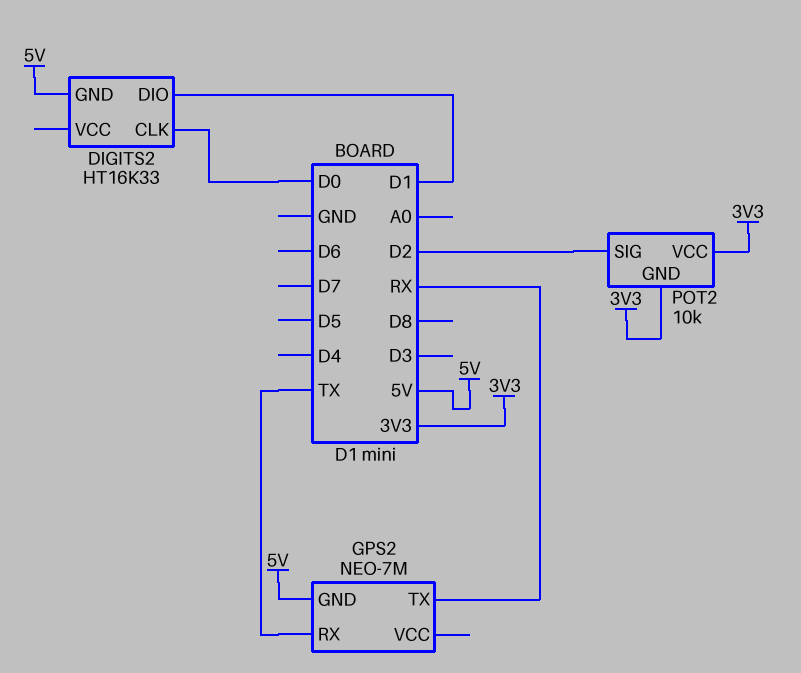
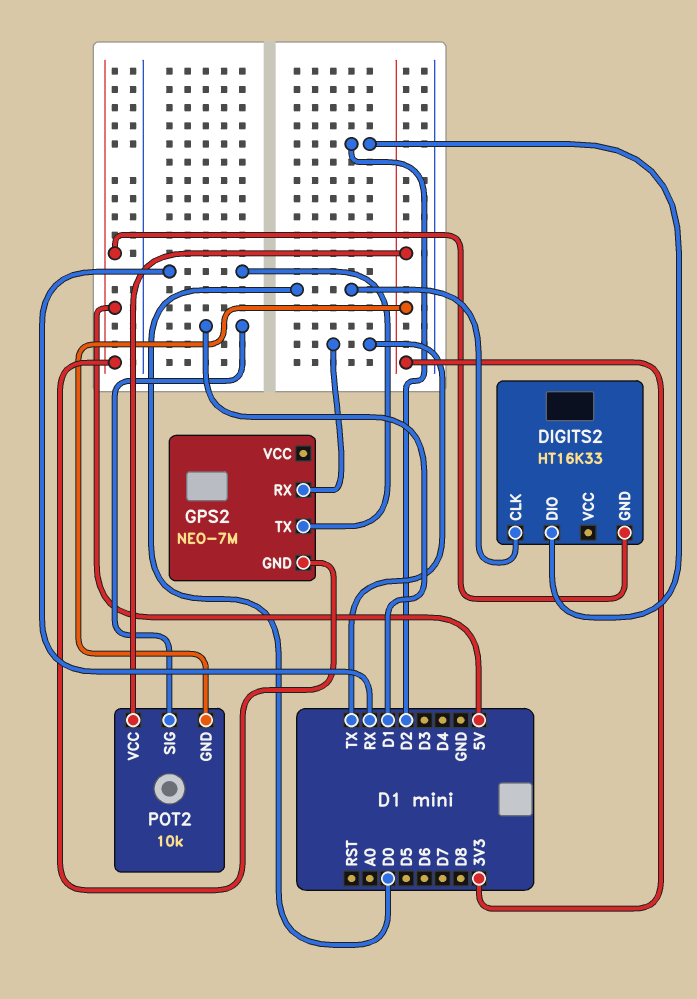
DIGITS2 pin DIO: D1 -> D2
POT2 pin SIG: D2 -> D1

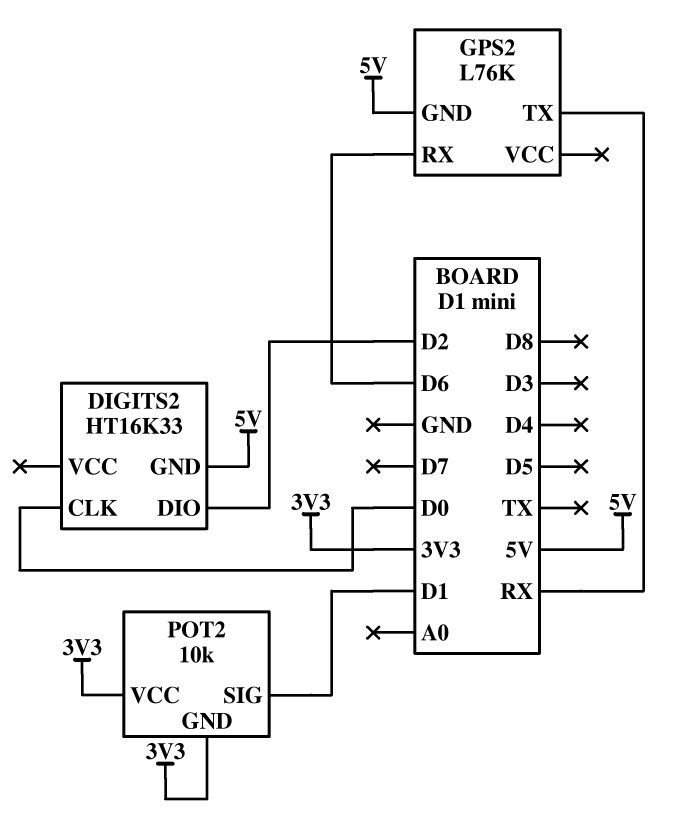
GPS2: NEO-7M -> L76K
GPS2 pin RX: TX -> D6

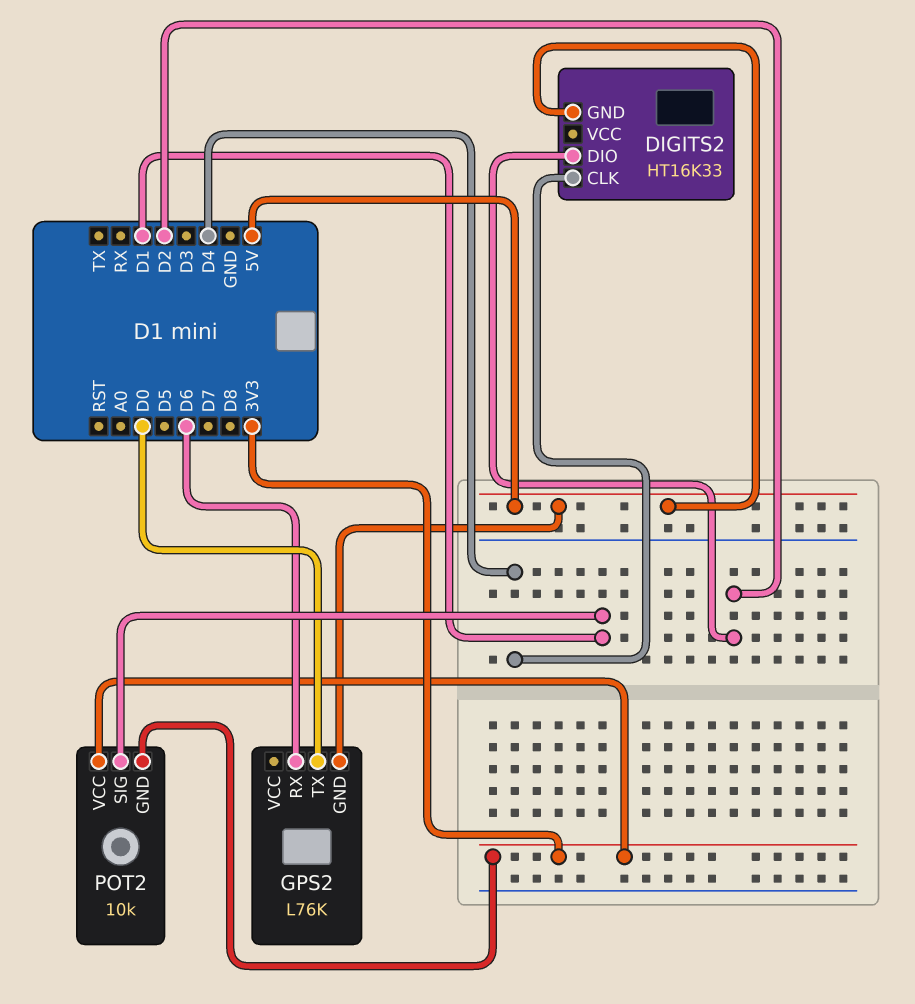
DIGITS2 pin CLK: D0 -> D4
GPS2 pin TX: RX -> D0

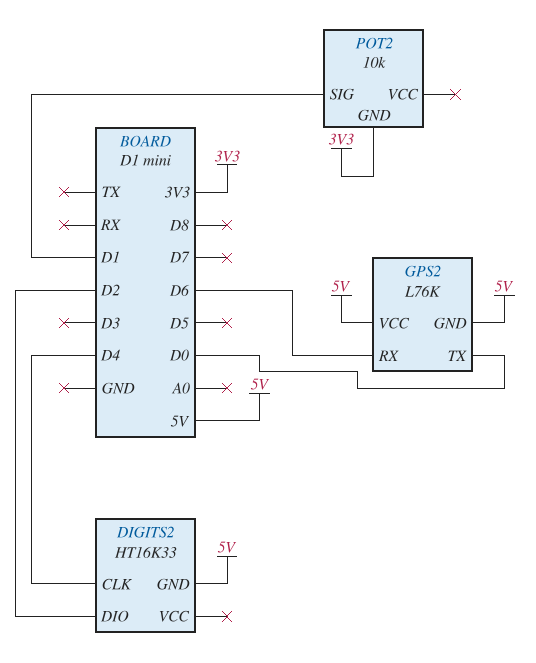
GPS2 pin VCC: none -> 5V
POT2 pin VCC: 3V3 -> none

